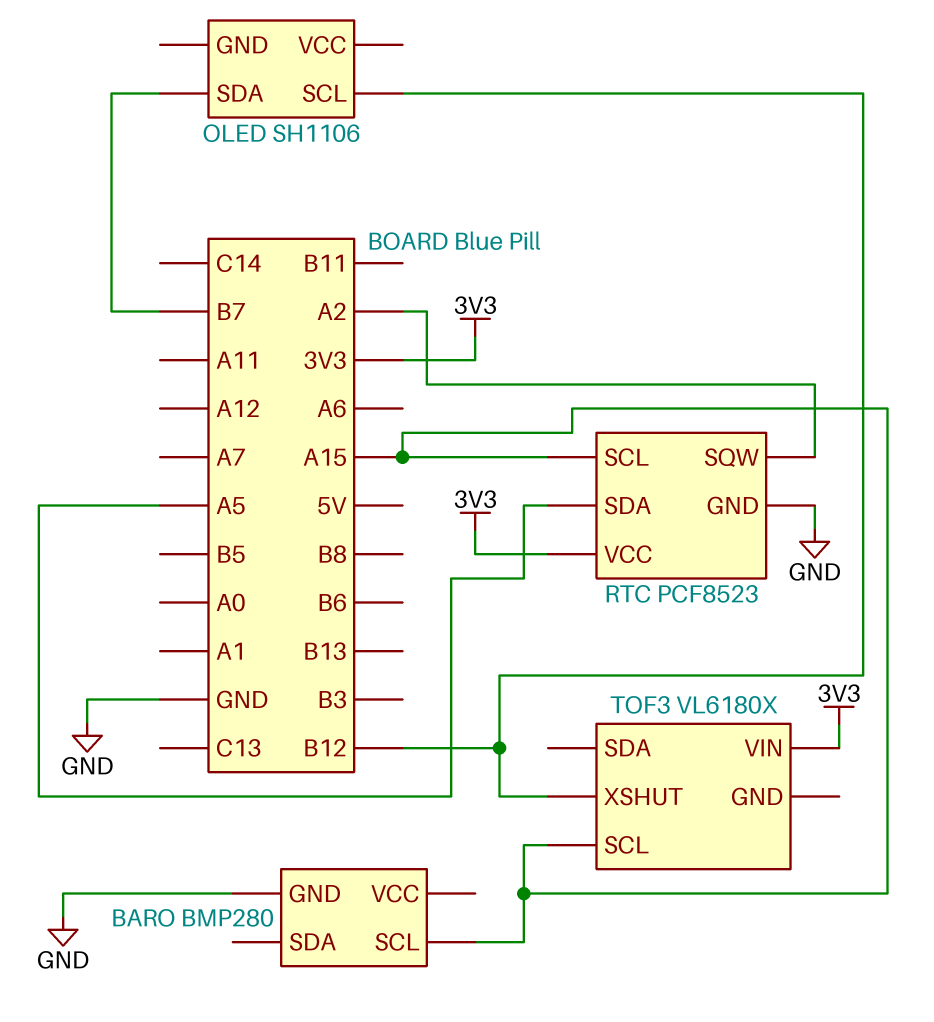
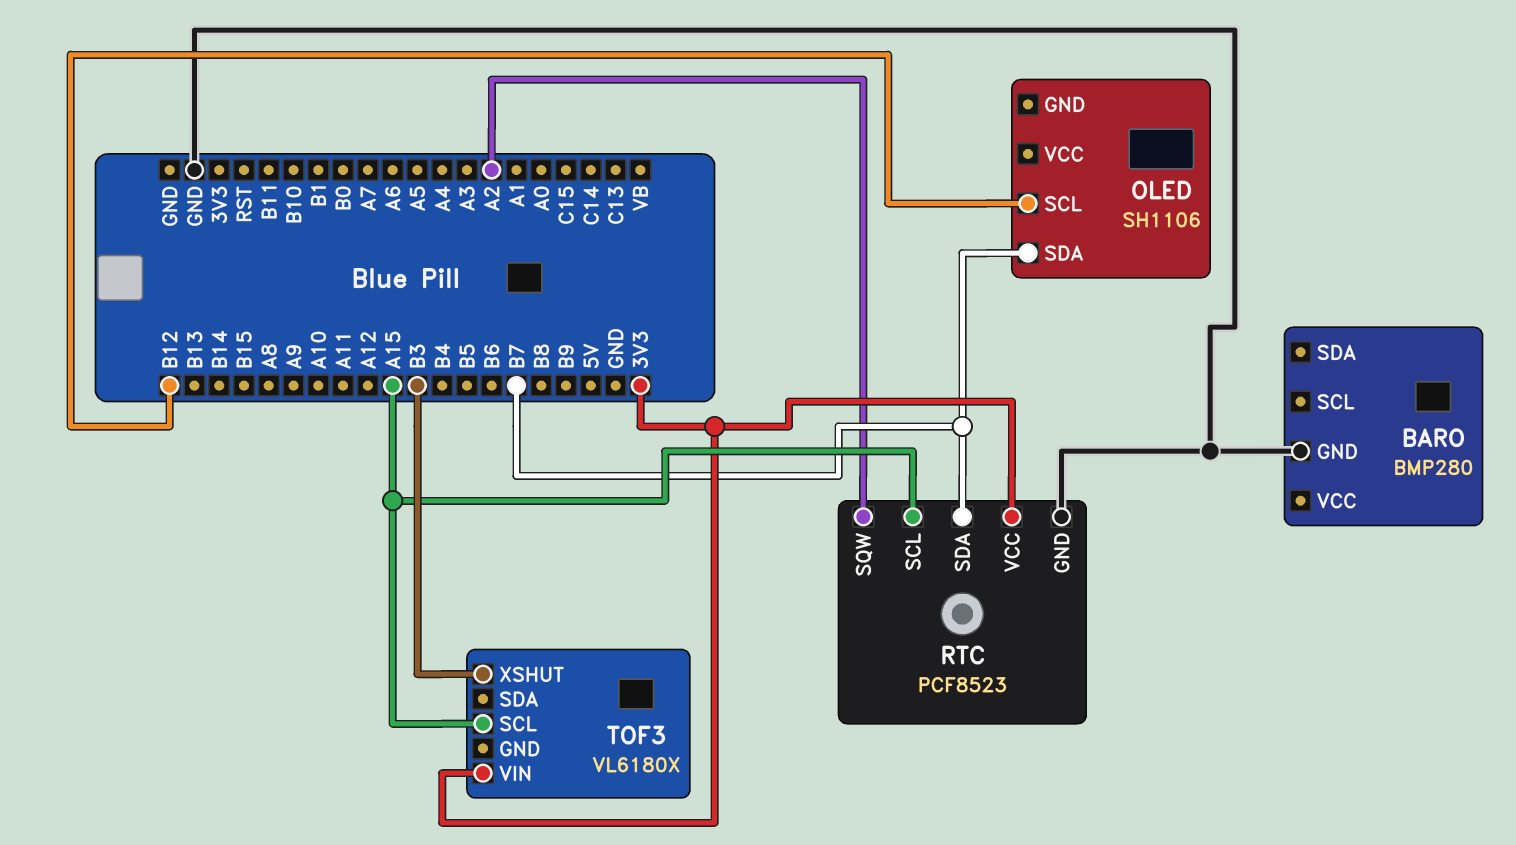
BARO pin SCL: A15 -> none
RTC pin SDA: A5 -> B7
TOF3 pin XSHUT: B12 -> B3

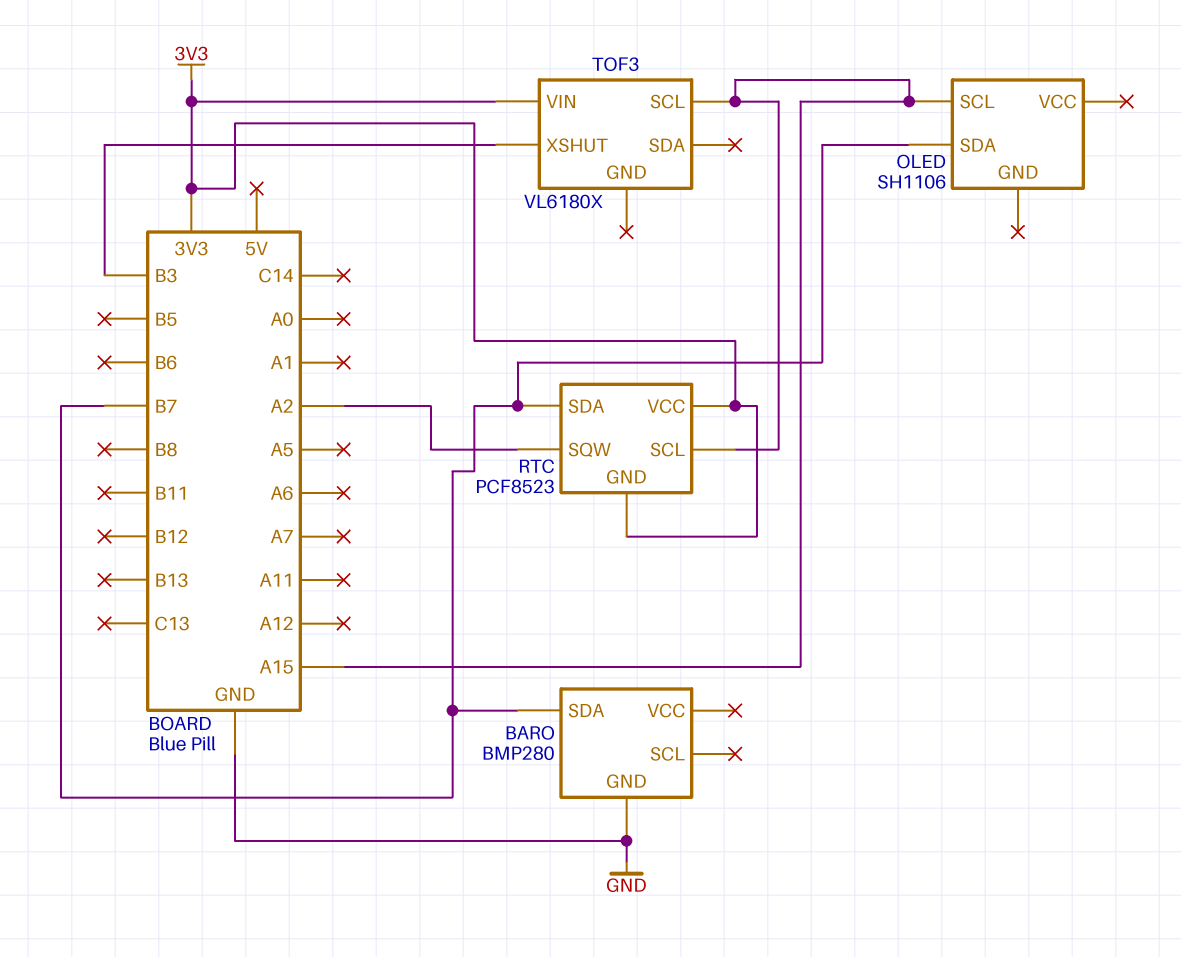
BARO pin SDA: none -> B7
OLED pin SCL: B12 -> A15
RTC pin GND: GND -> 3V3

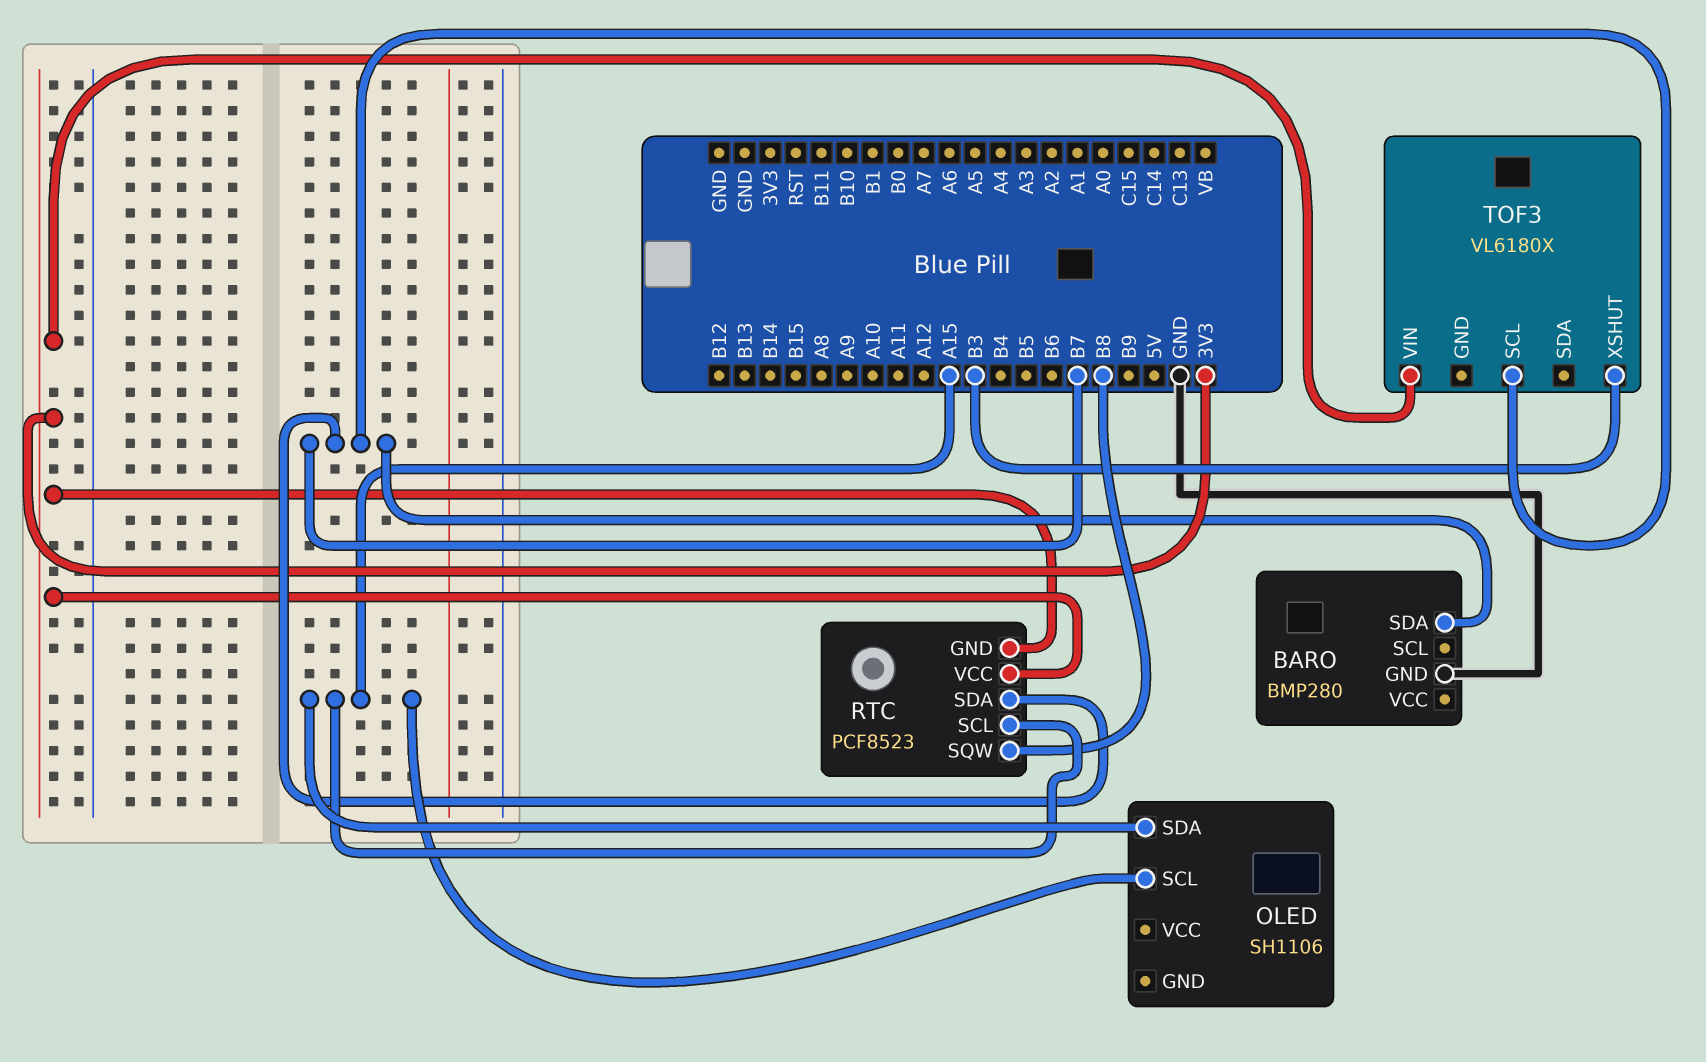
OLED pin SDA: B7 -> A15
RTC pin SQW: A2 -> B8
TOF3 pin SCL: A15 -> B7

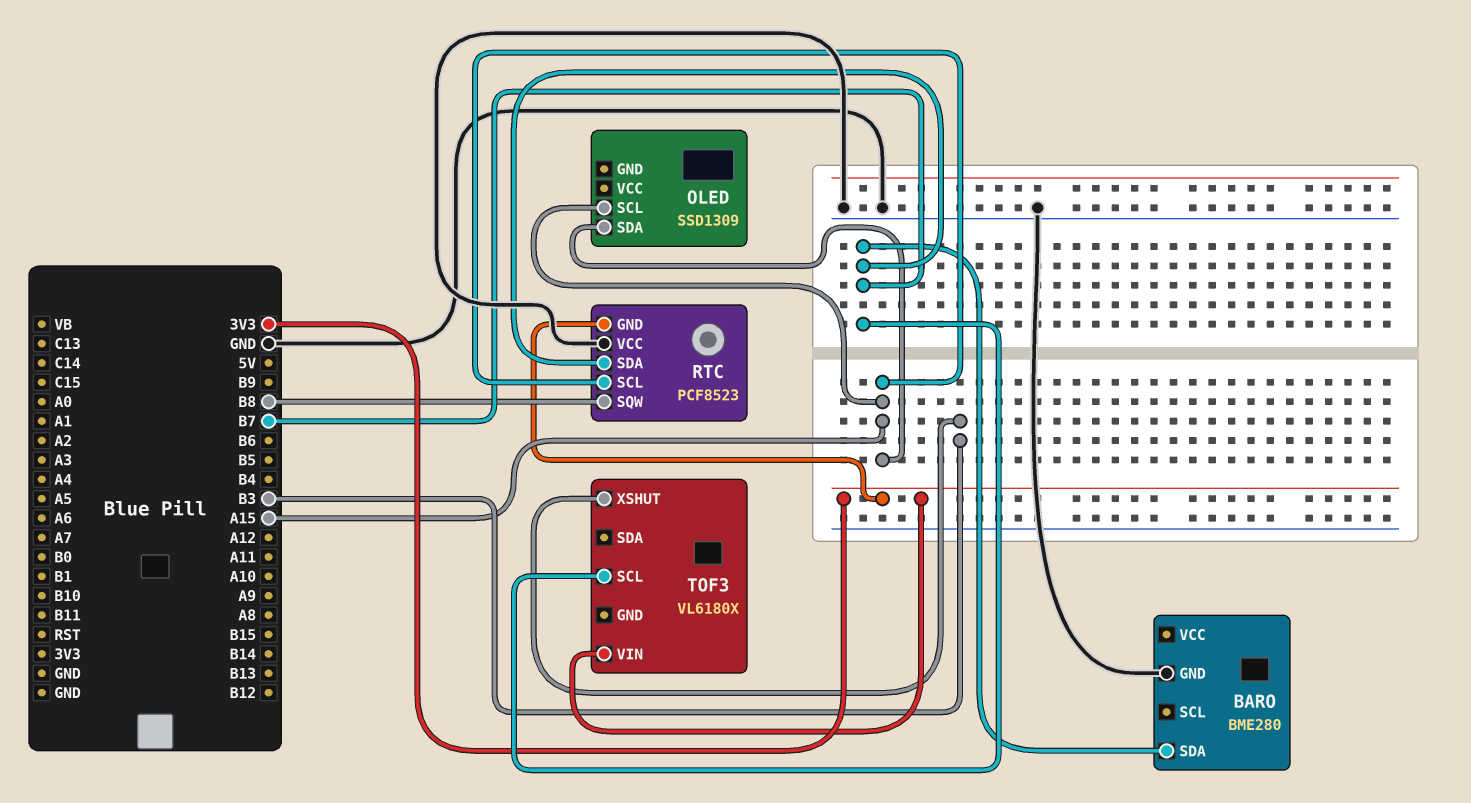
BARO: BMP280 -> BME280
OLED: SH1106 -> SSD1309
RTC pin VCC: 3V3 -> GND

